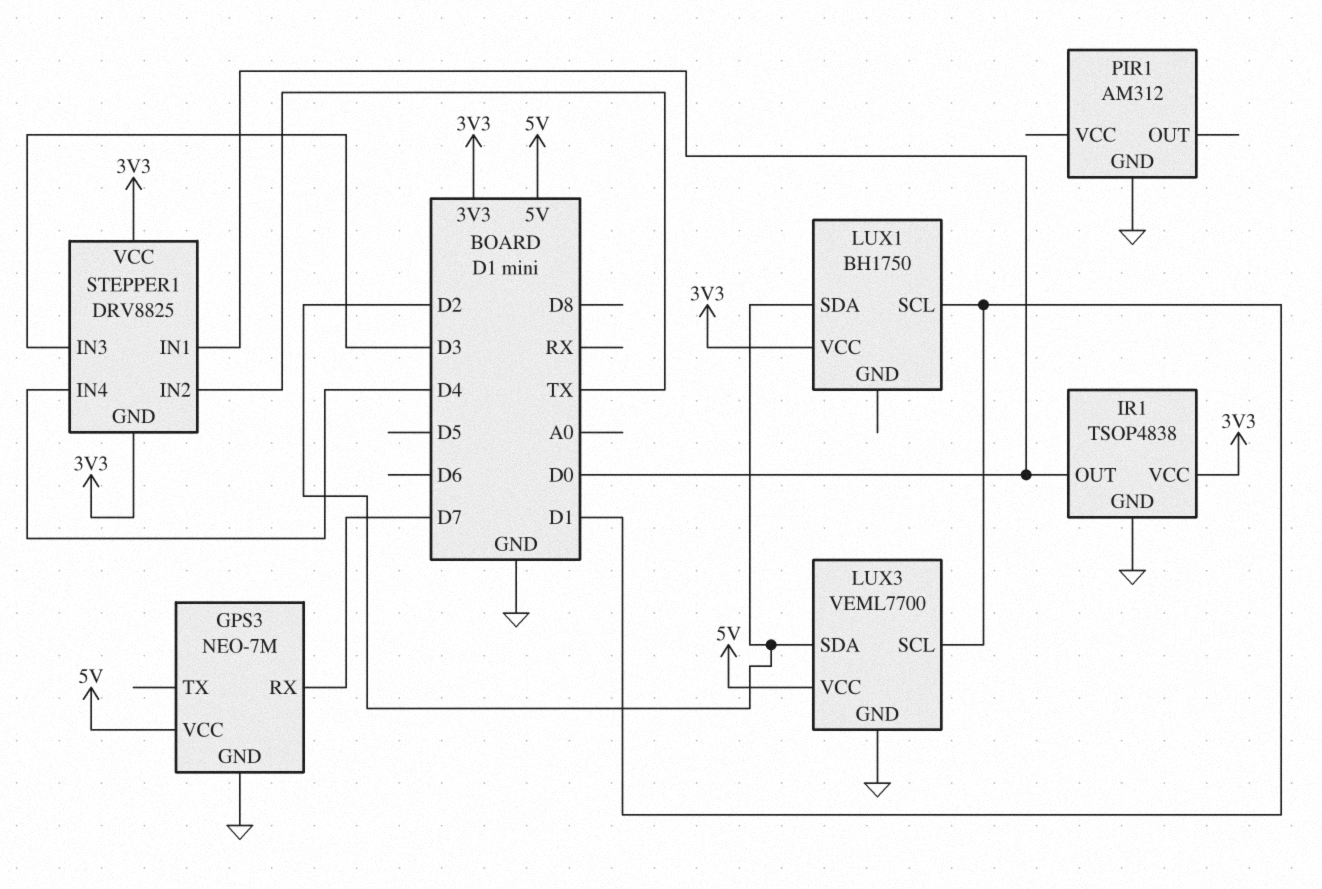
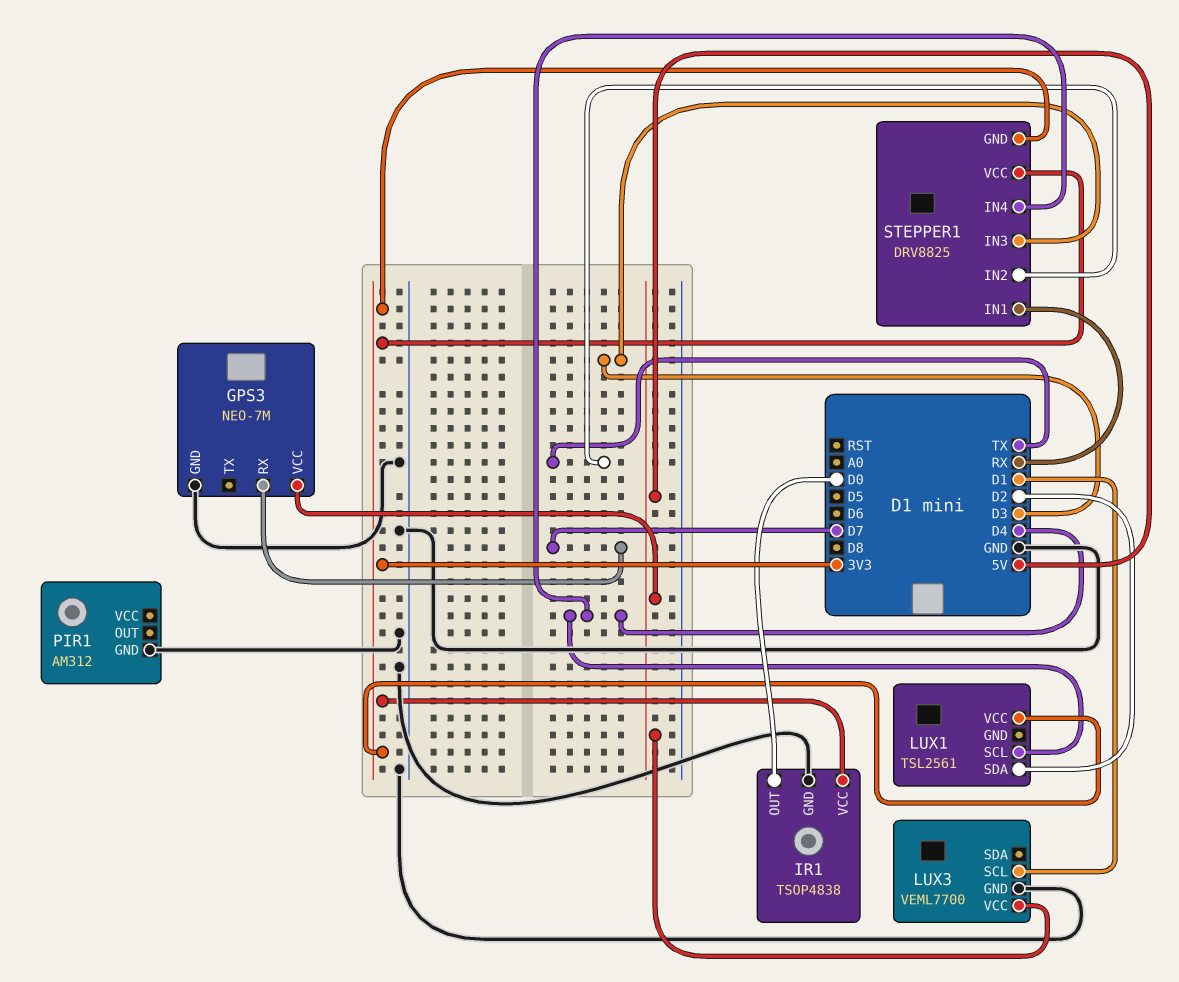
LUX1: BH1750 -> TSL2561
LUX1 pin SCL: D1 -> D4
LUX3 pin SDA: D2 -> none
STEPPER1 pin IN1: D0 -> RX

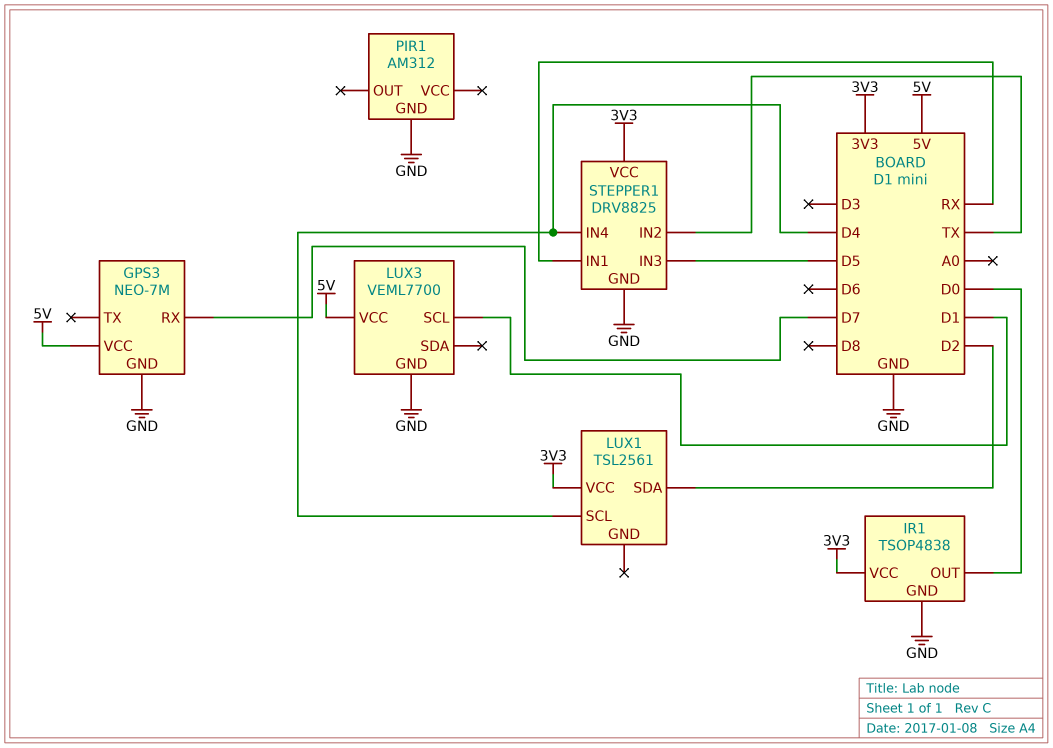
STEPPER1 pin GND: 3V3 -> GND
STEPPER1 pin IN3: D3 -> D5

